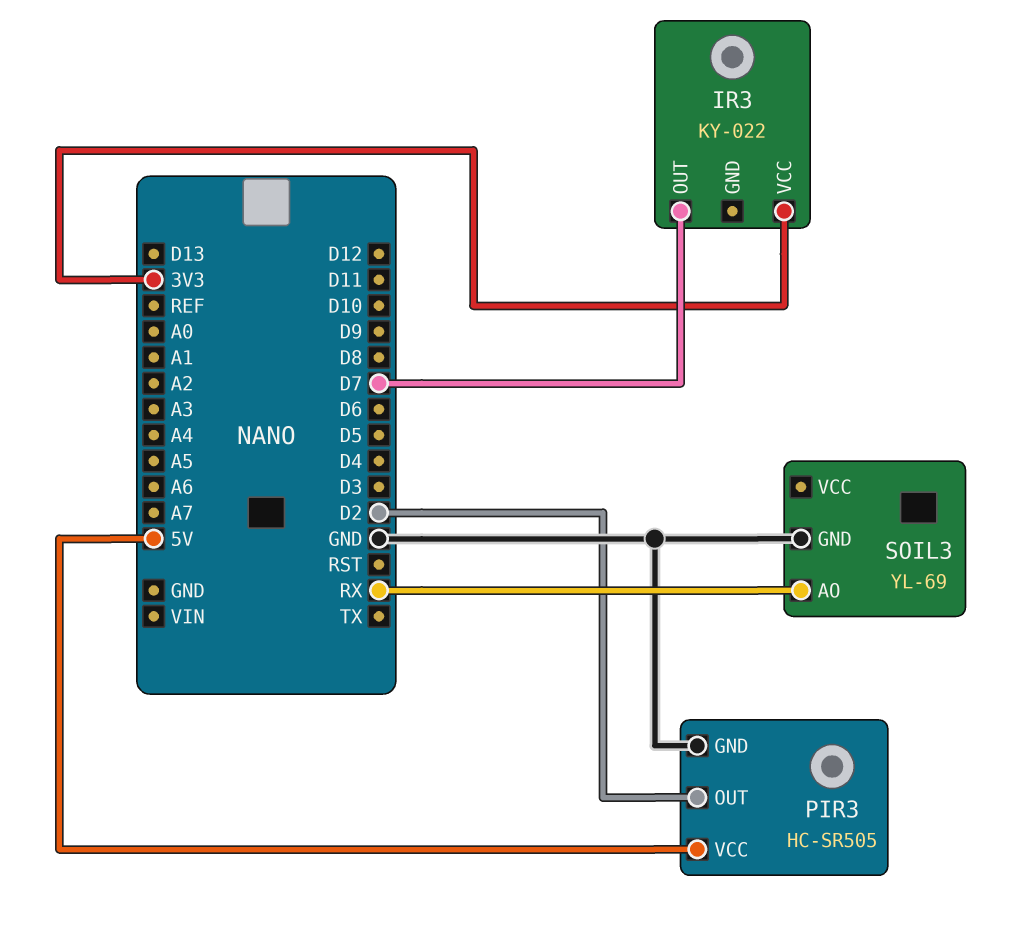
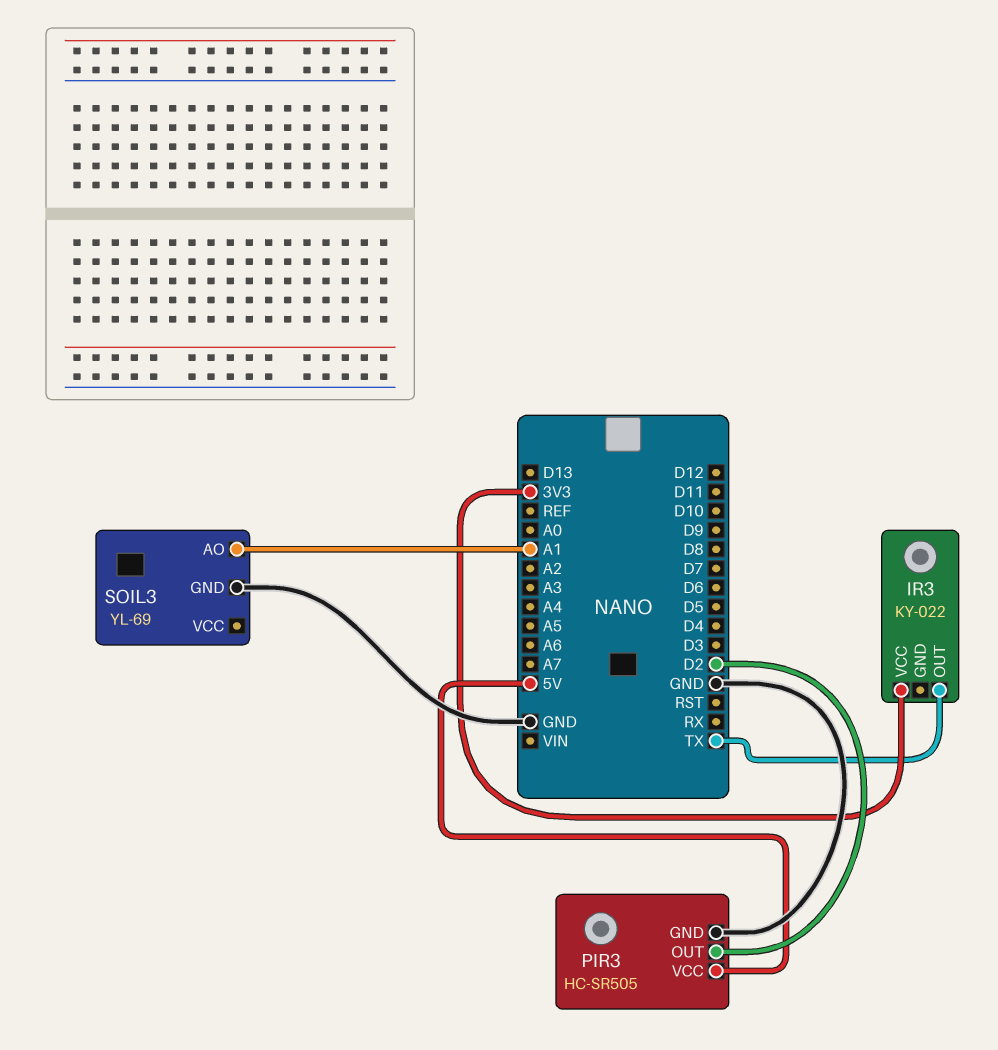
IR3 pin OUT: D7 -> TX
SOIL3 pin AO: RX -> A1

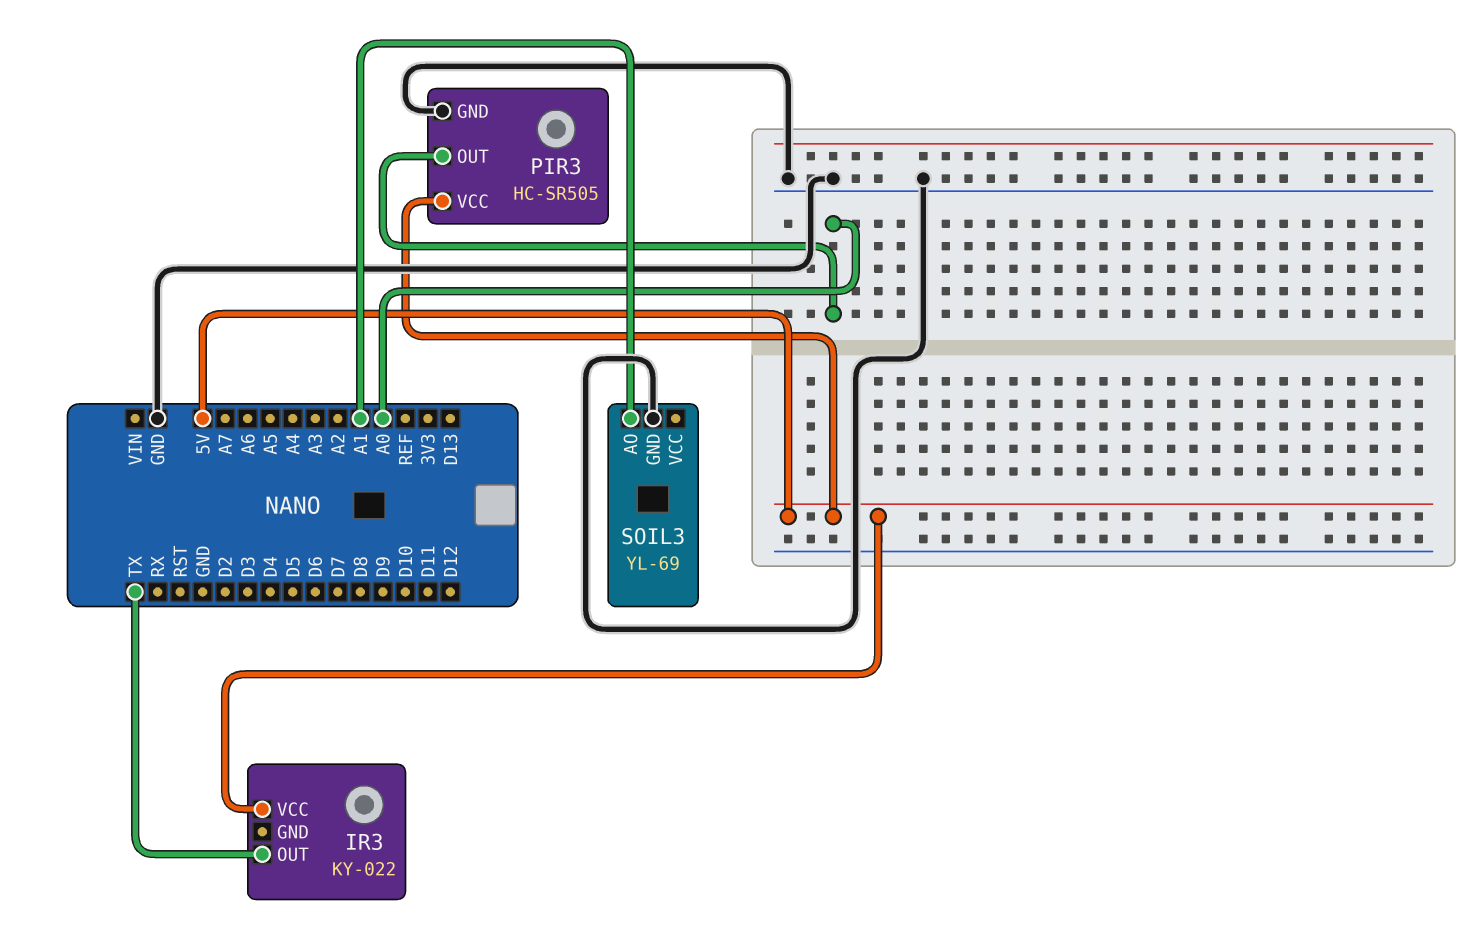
IR3 pin VCC: 3V3 -> 5V
PIR3 pin OUT: D2 -> A0

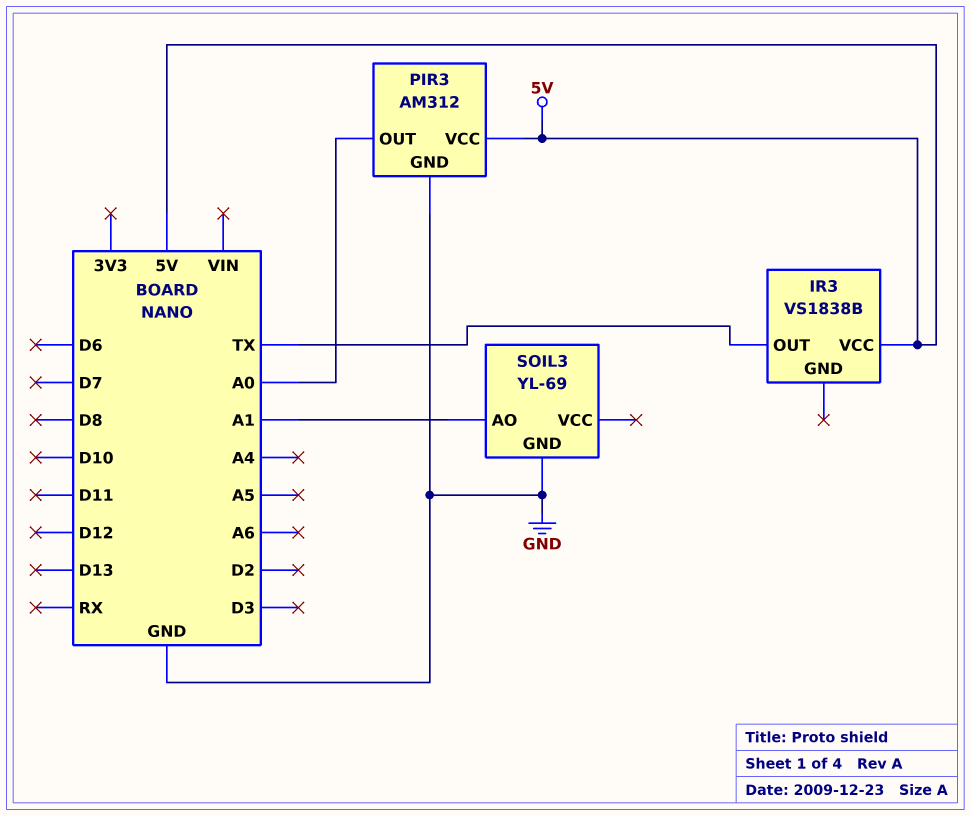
IR3: KY-022 -> VS1838B
PIR3: HC-SR505 -> AM312

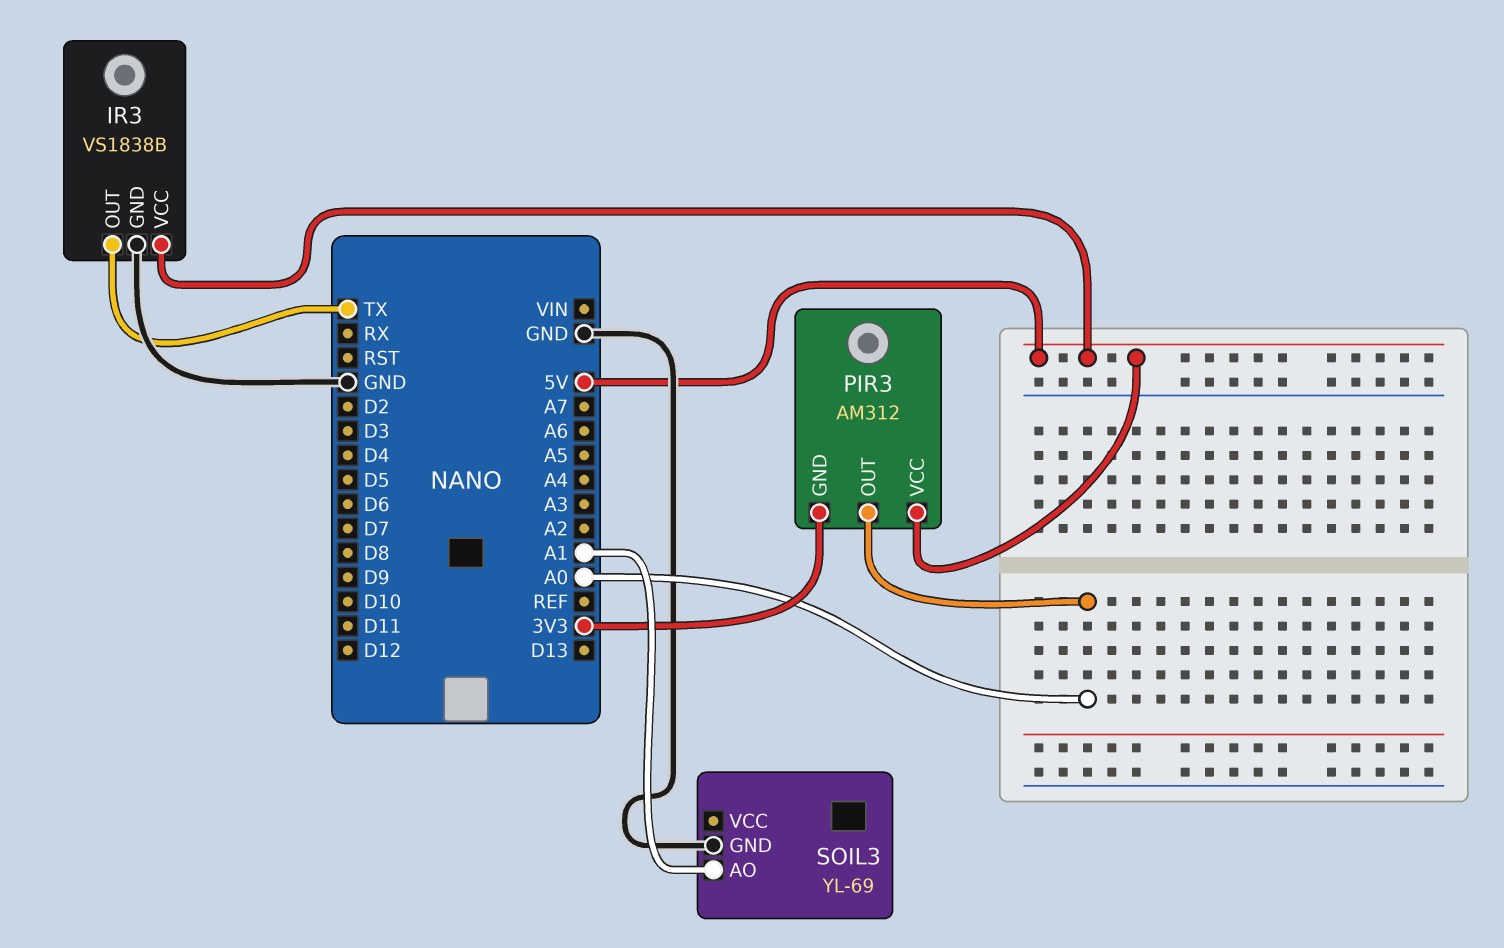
IR3 pin GND: none -> GND
PIR3 pin GND: GND -> 3V3

